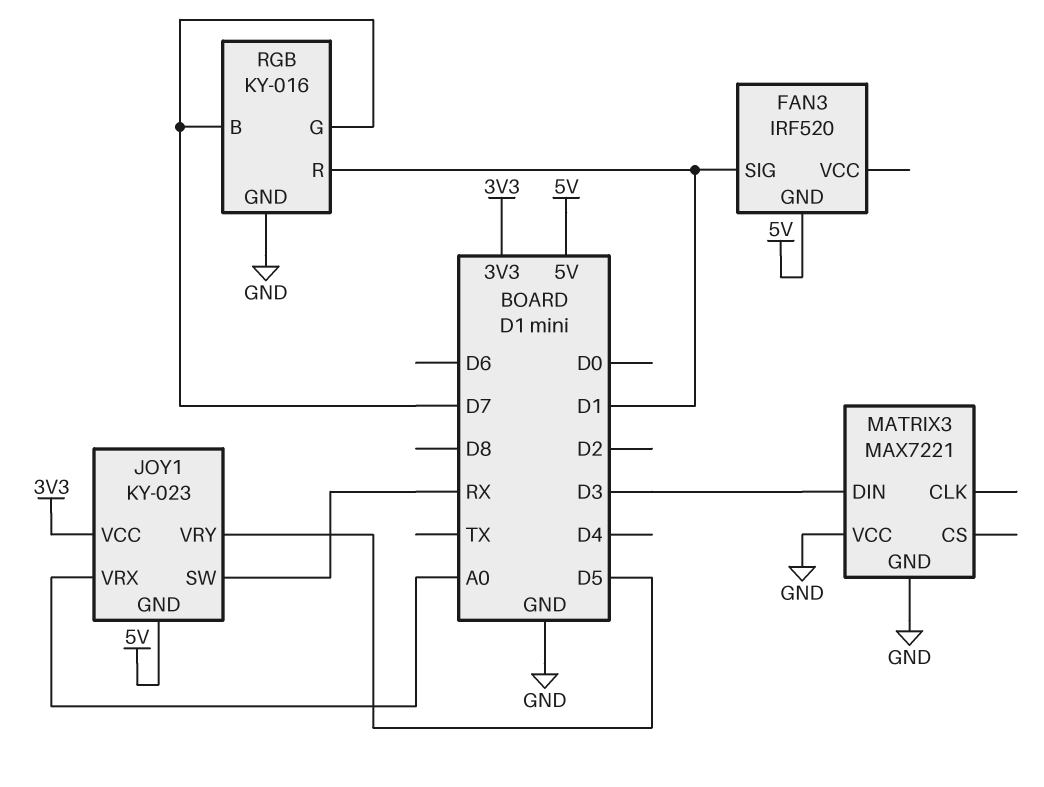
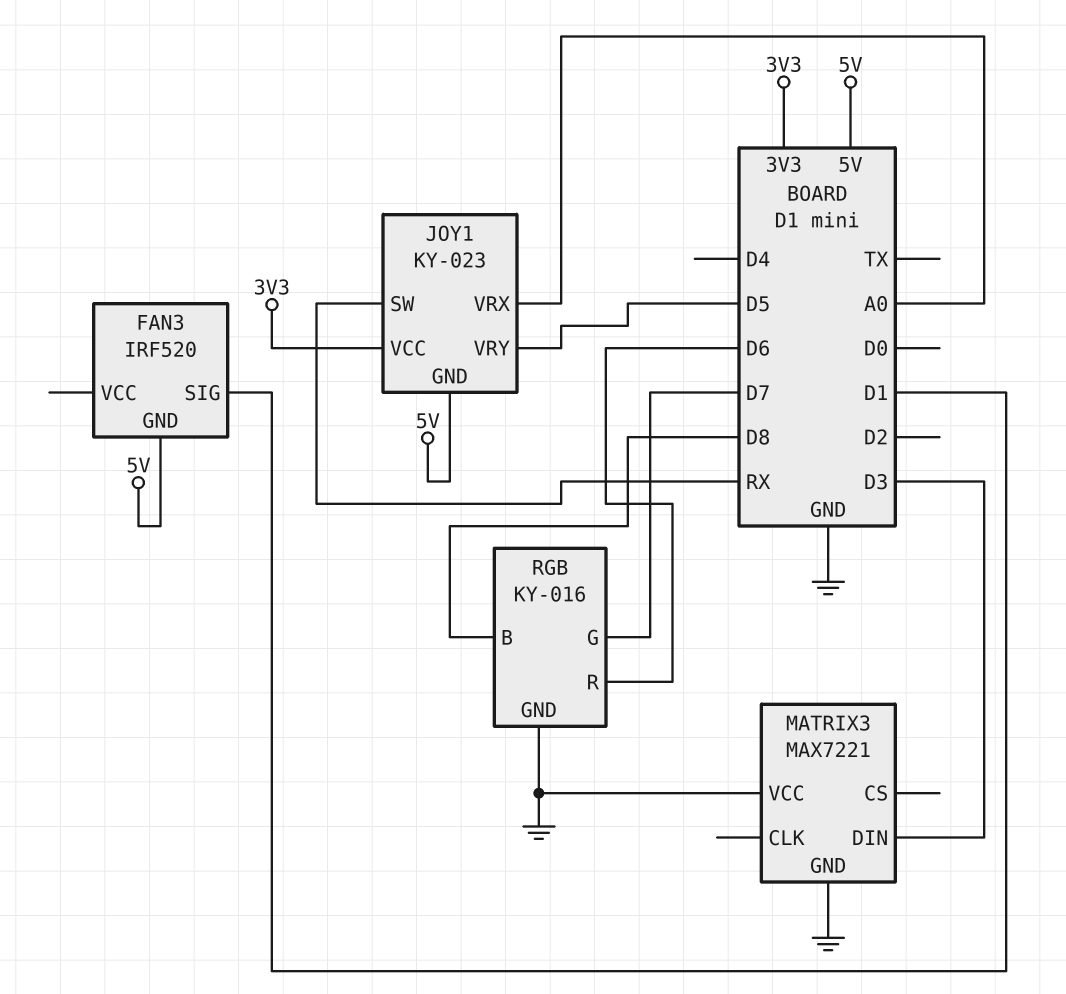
RGB pin B: D7 -> D8
RGB pin R: D1 -> D6

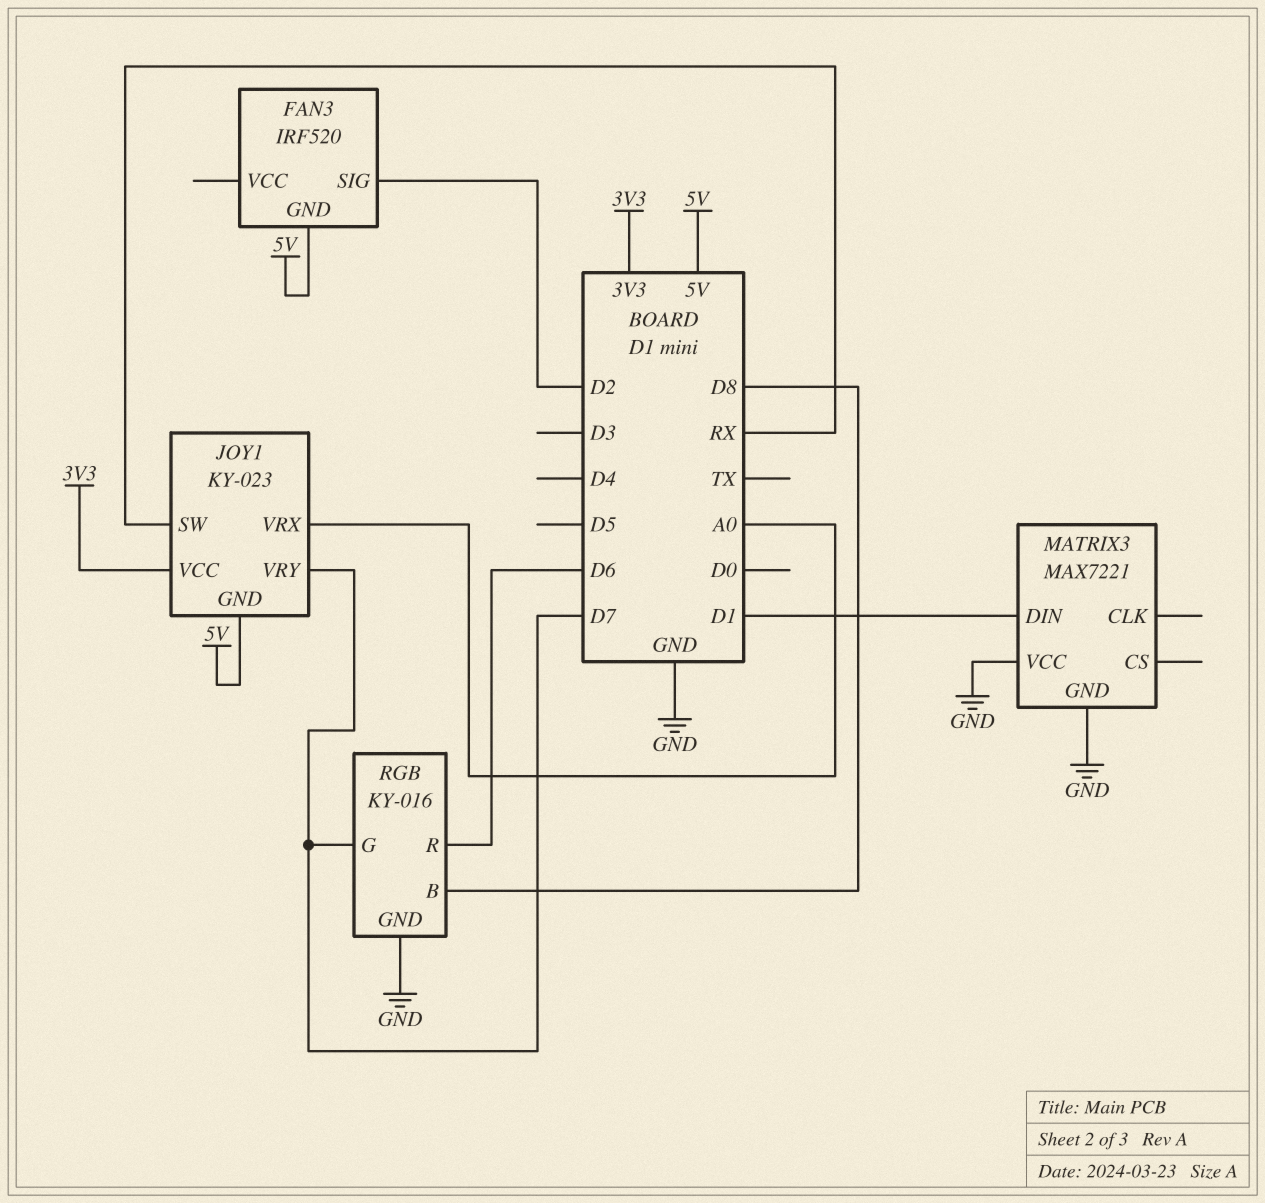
FAN3 pin SIG: D1 -> D2
JOY1 pin VRY: D5 -> D7
MATRIX3 pin DIN: D3 -> D1

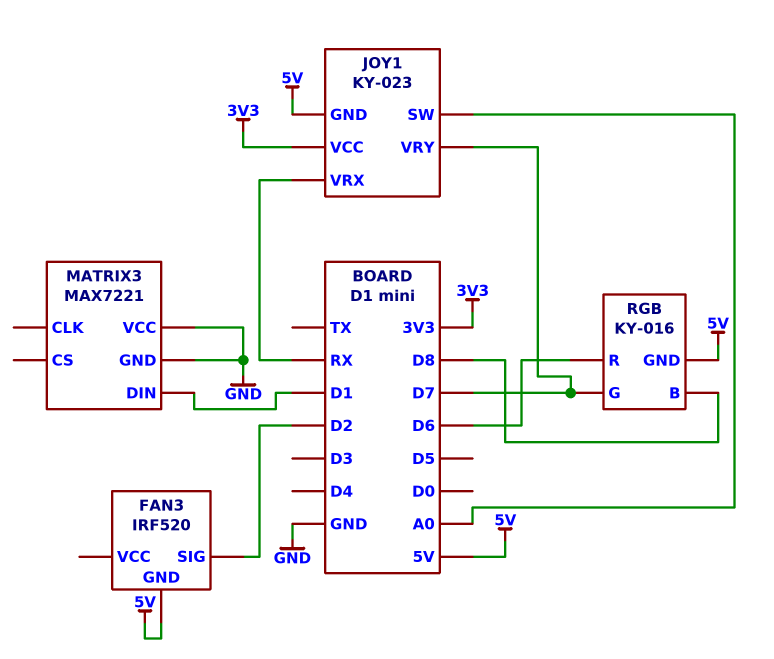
JOY1 pin SW: RX -> A0
JOY1 pin VRX: A0 -> RX
RGB pin GND: GND -> 5V

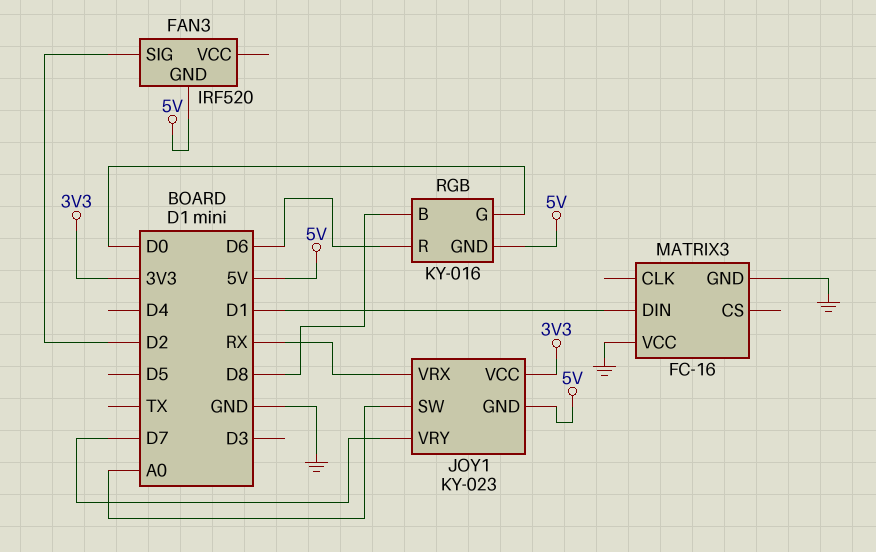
MATRIX3: MAX7221 -> FC-16
RGB pin G: D7 -> D0

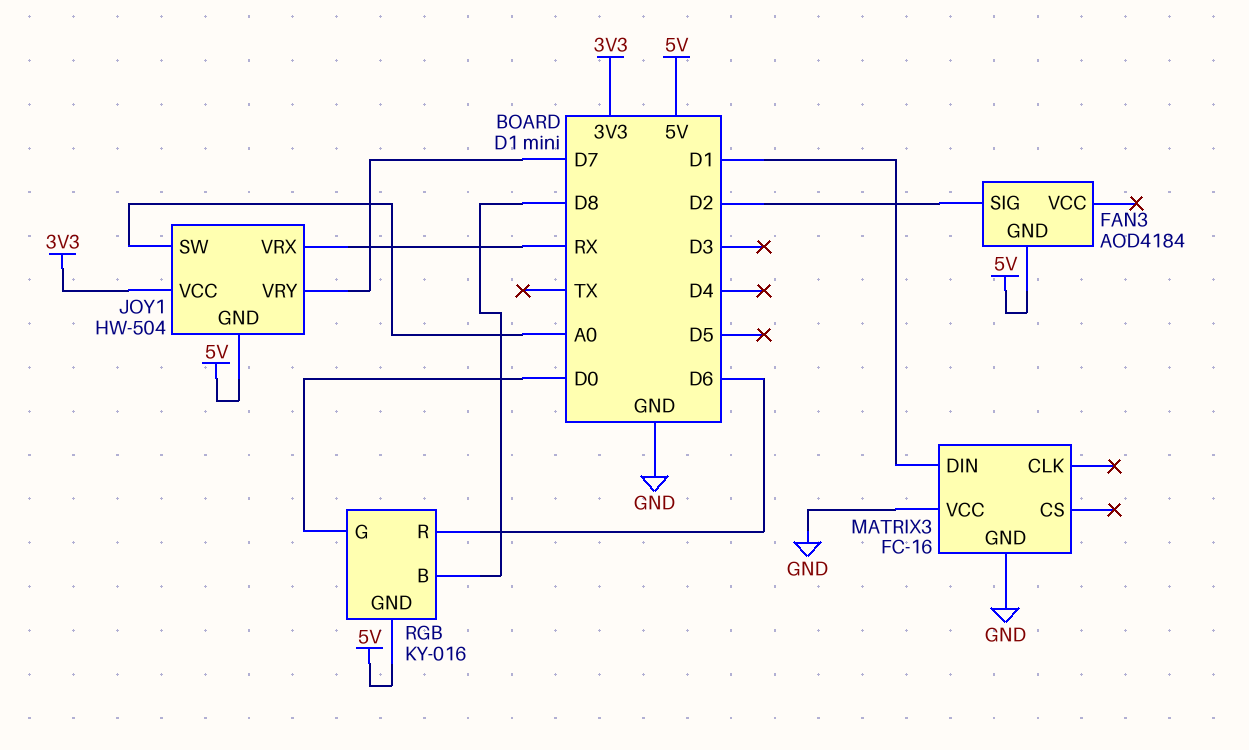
FAN3: IRF520 -> AOD4184
JOY1: KY-023 -> HW-504

